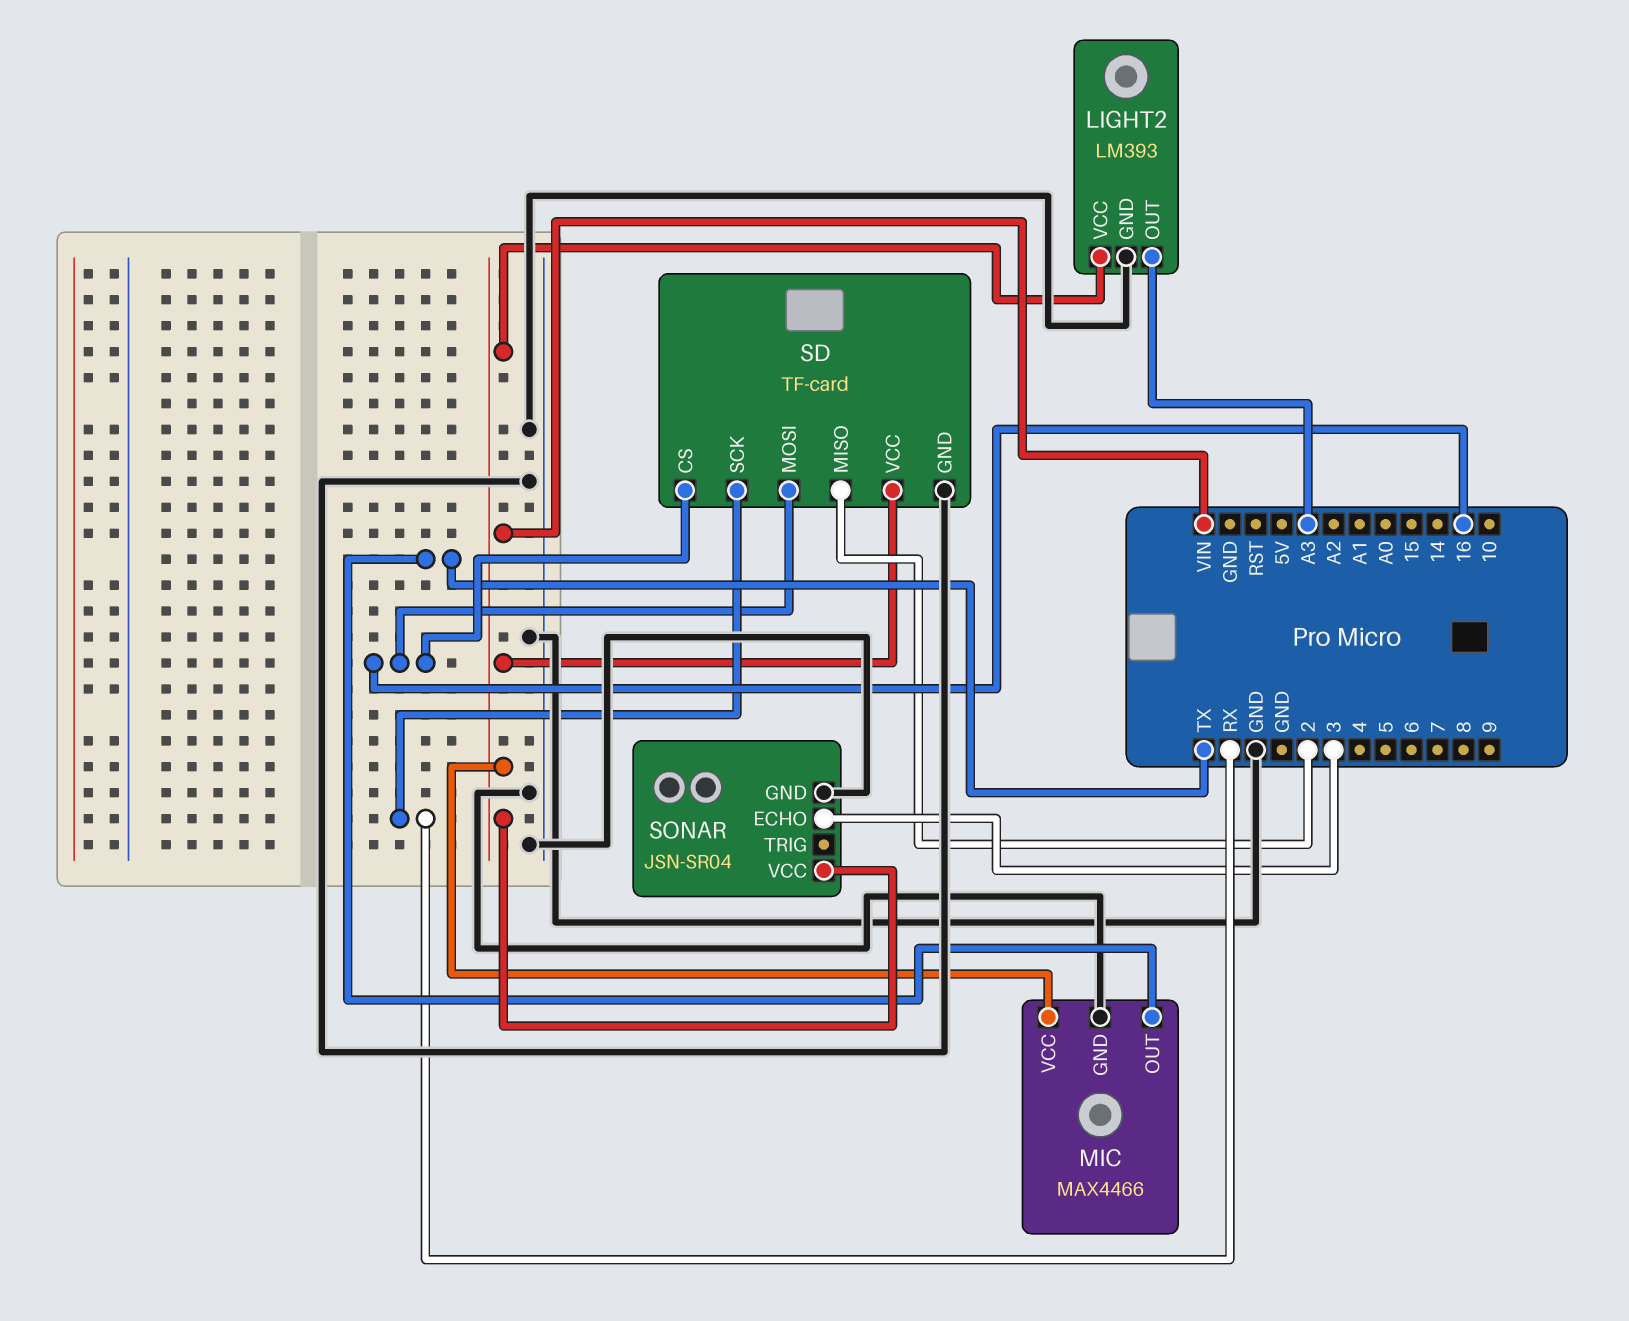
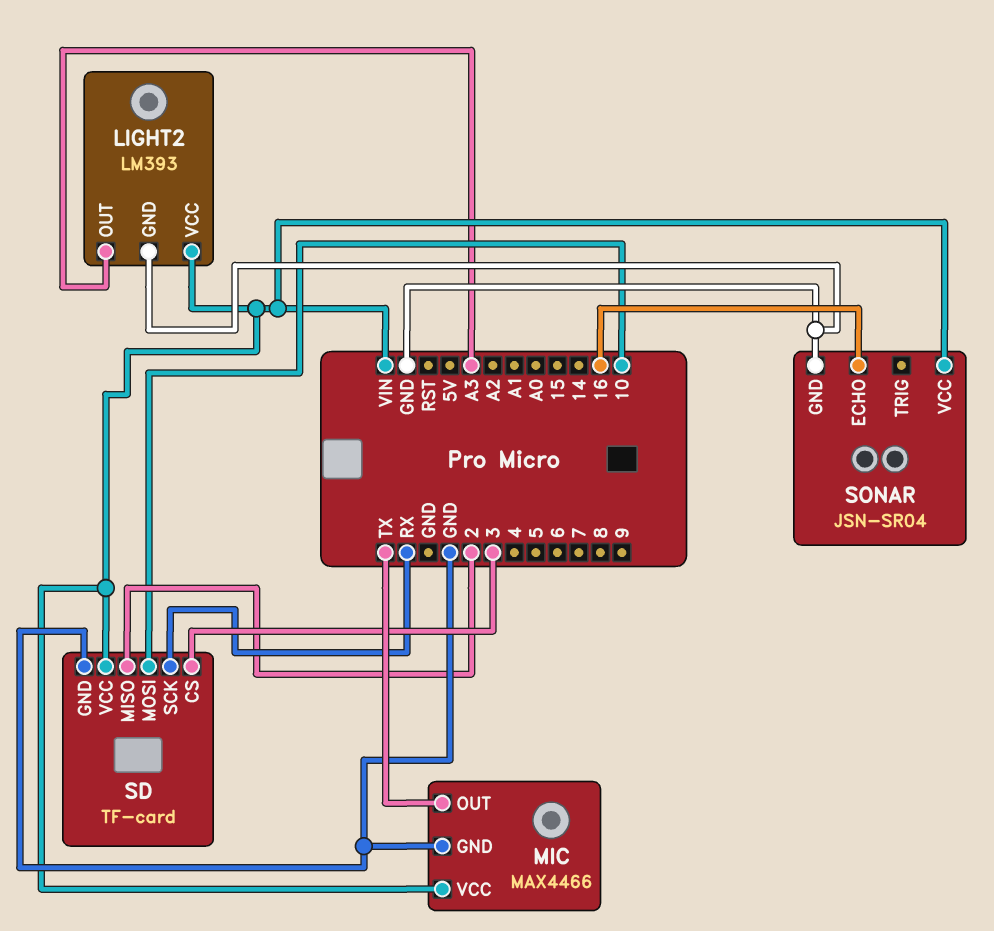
SD pin CS: 16 -> 3
SD pin MOSI: 16 -> 10
SONAR pin ECHO: 3 -> 16

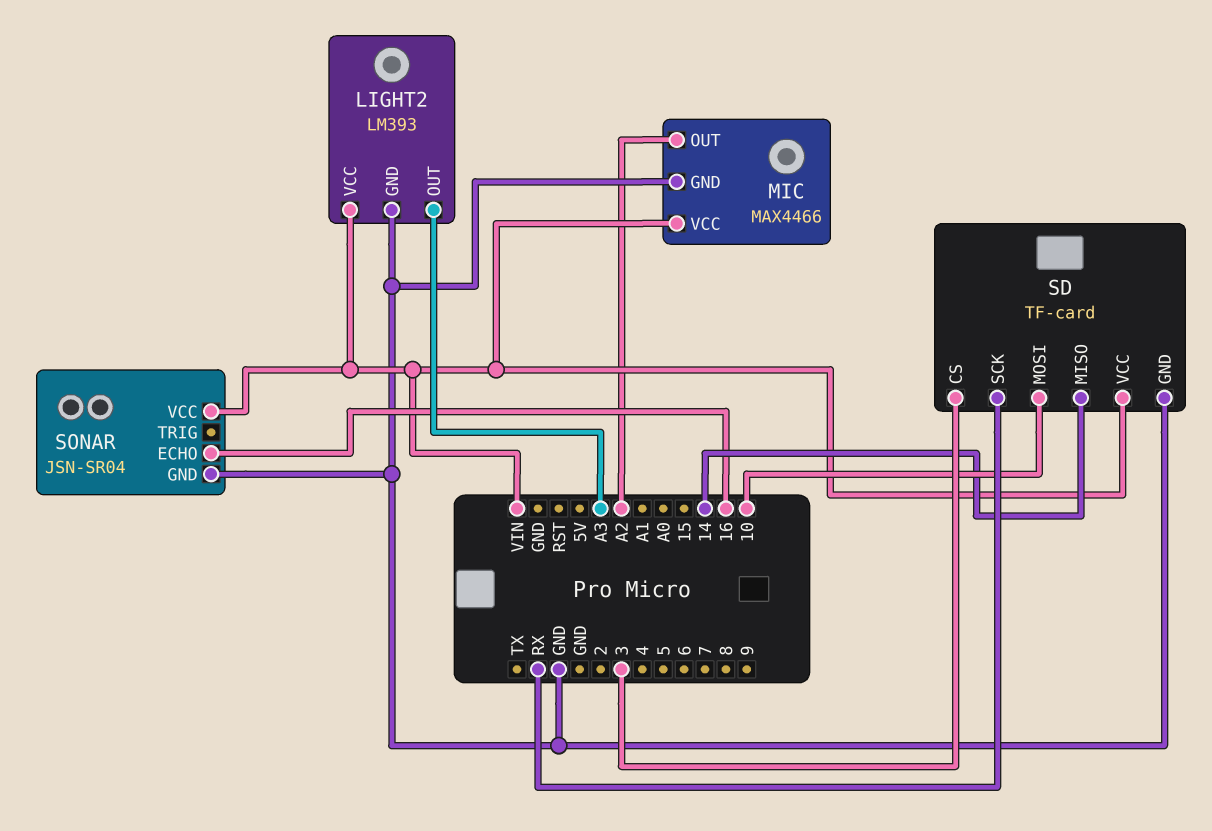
MIC pin OUT: TX -> A2
SD pin MISO: 2 -> 14

